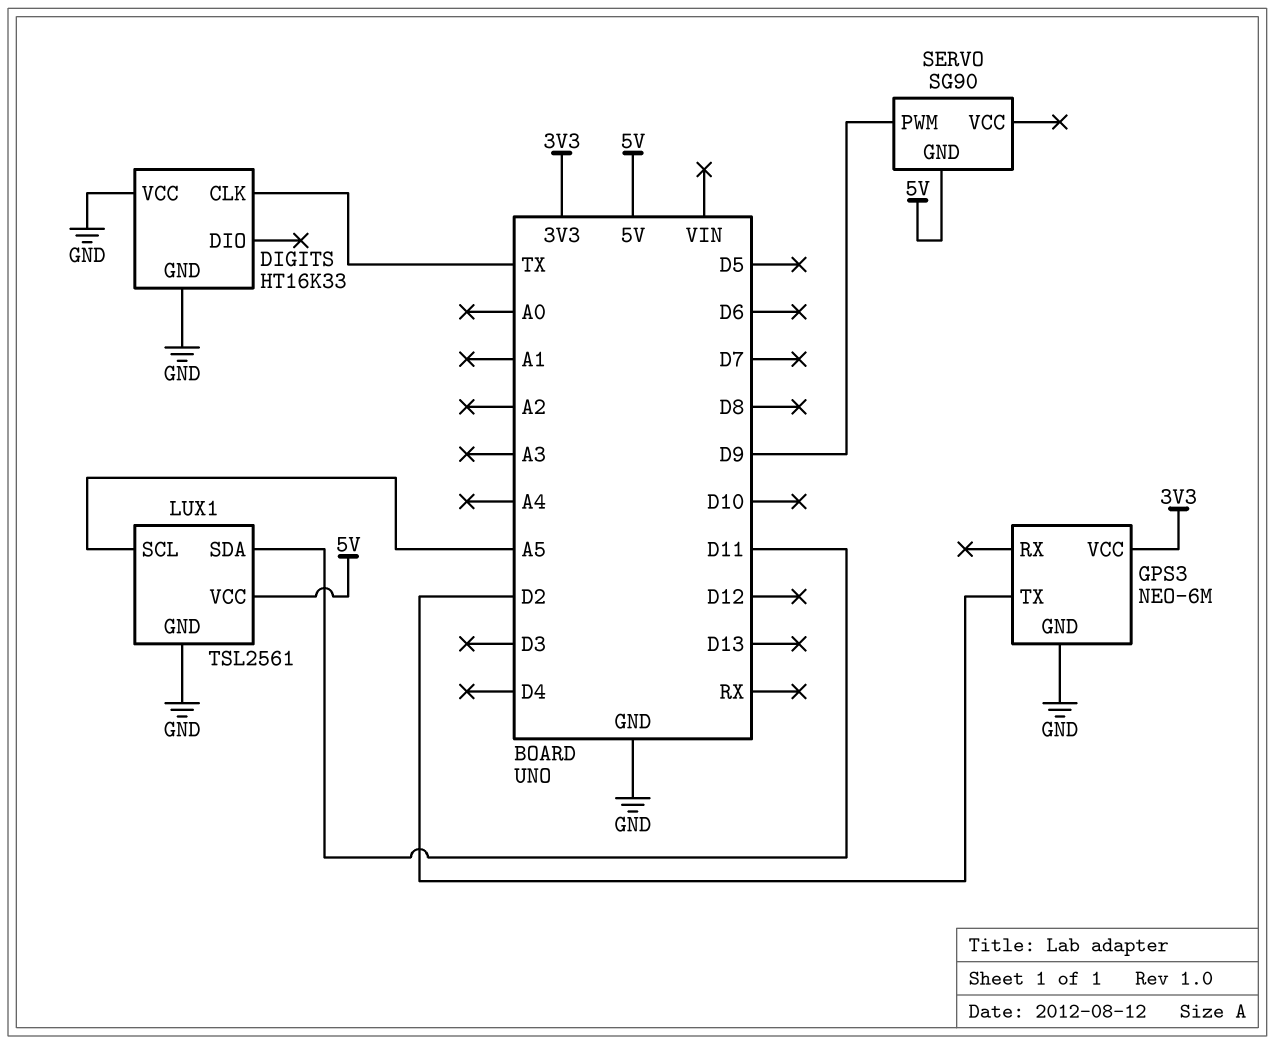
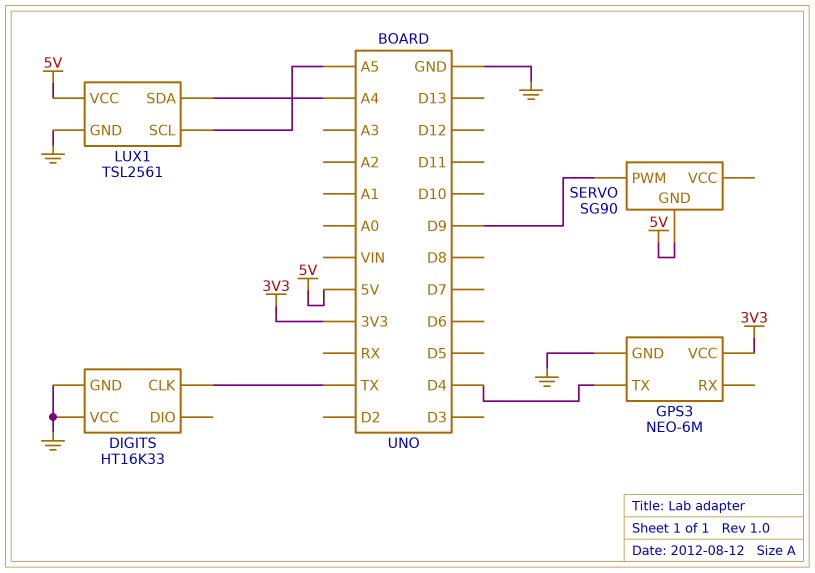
GPS3 pin TX: D2 -> D4
LUX1 pin SDA: D11 -> A4

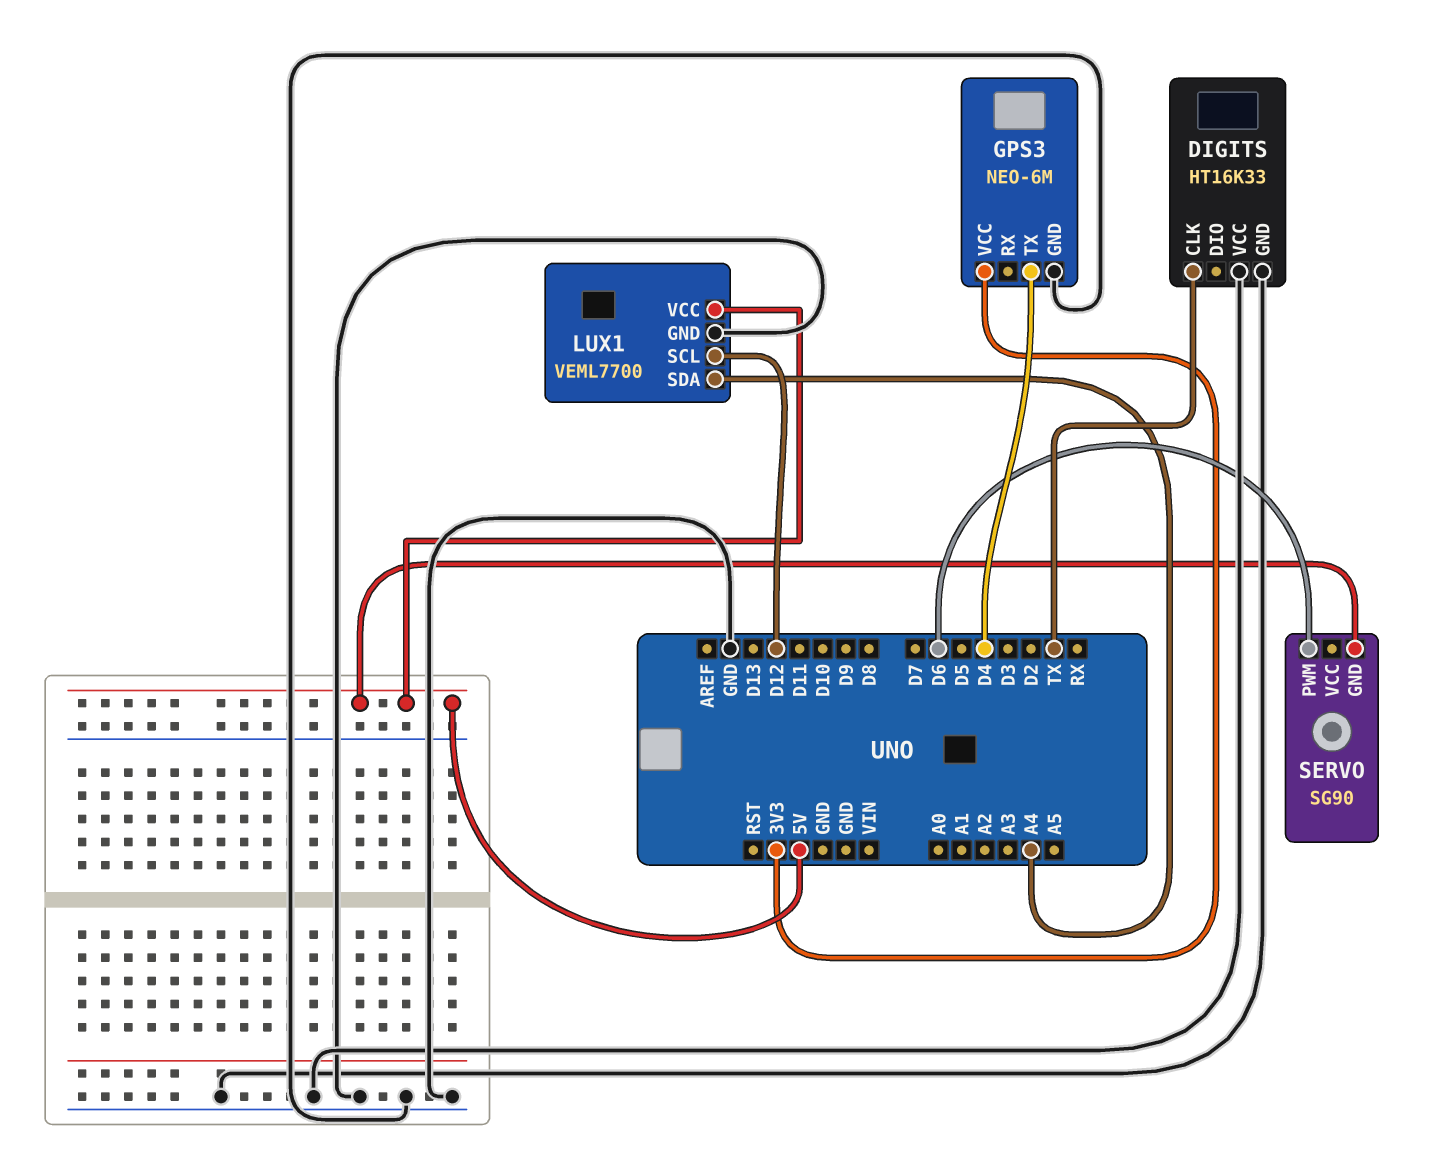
LUX1: TSL2561 -> VEML7700
LUX1 pin SCL: A5 -> D12
SERVO pin PWM: D9 -> D6

